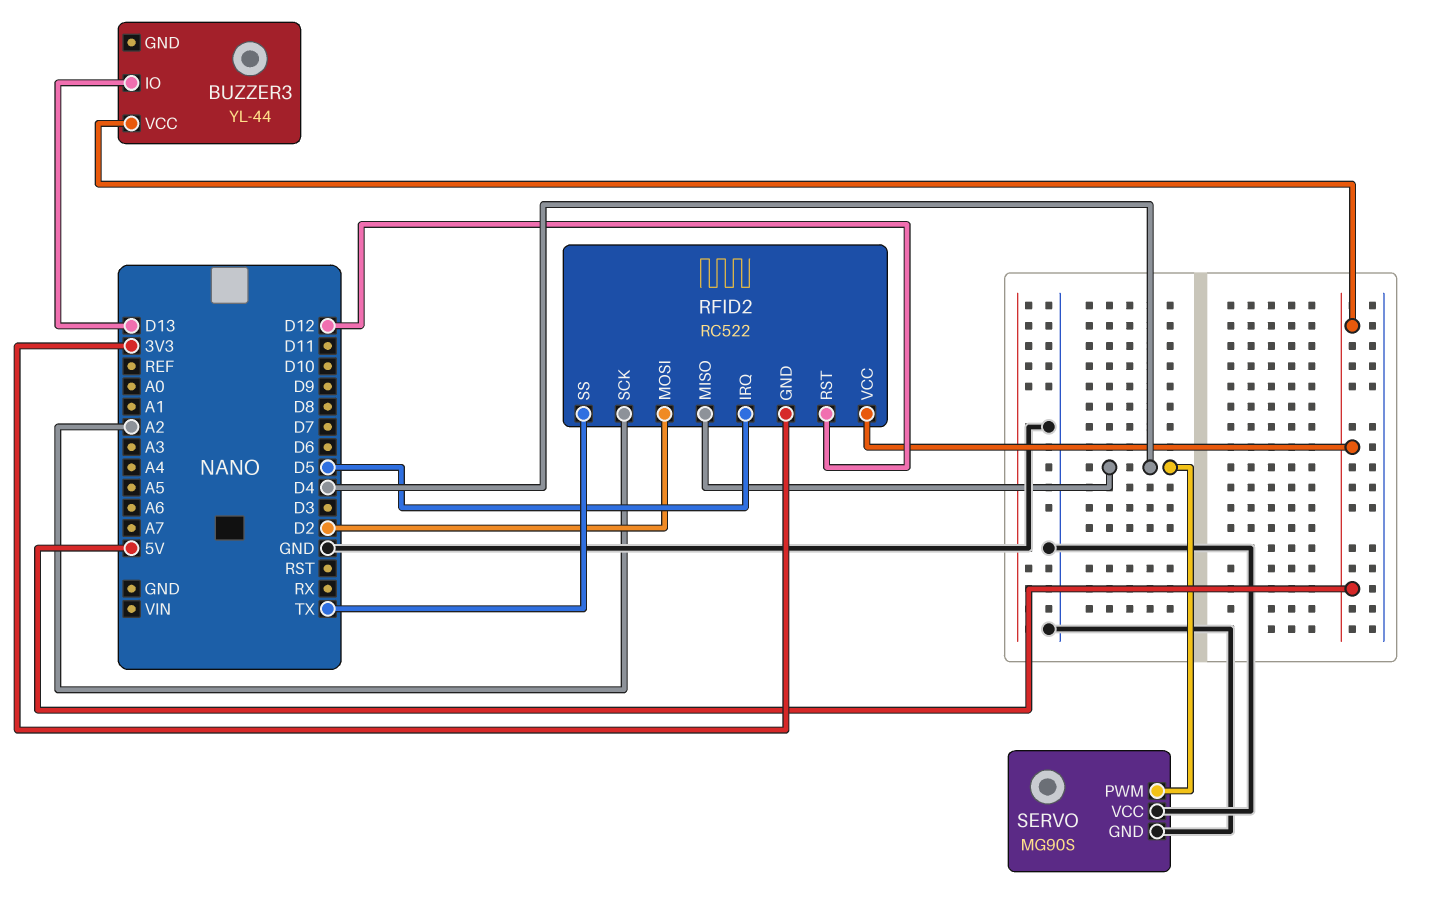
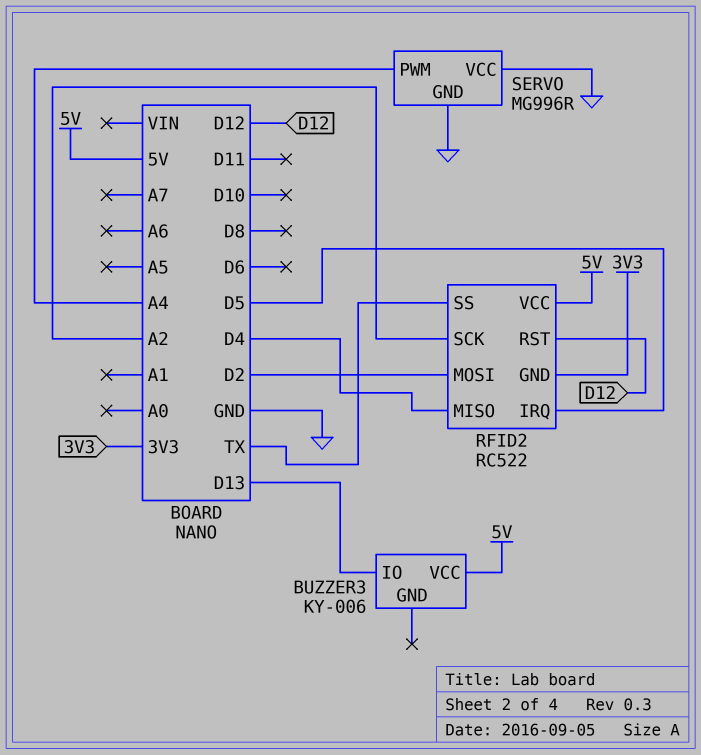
BUZZER3: YL-44 -> KY-006
SERVO: MG90S -> MG996R
SERVO pin PWM: D4 -> A4

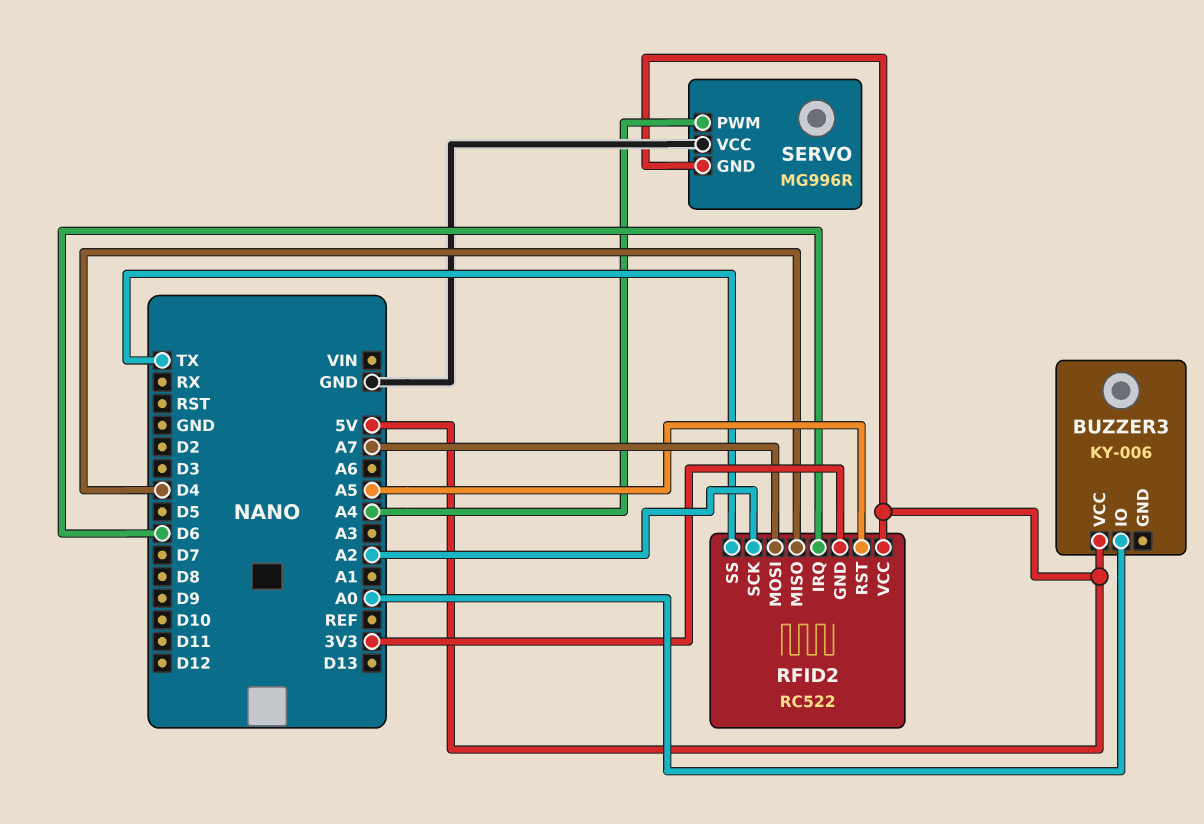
BUZZER3 pin IO: D13 -> A0
RFID2 pin IRQ: D5 -> D6
RFID2 pin MOSI: D2 -> A7
RFID2 pin RST: D12 -> A5
SERVO pin GND: GND -> 5V

